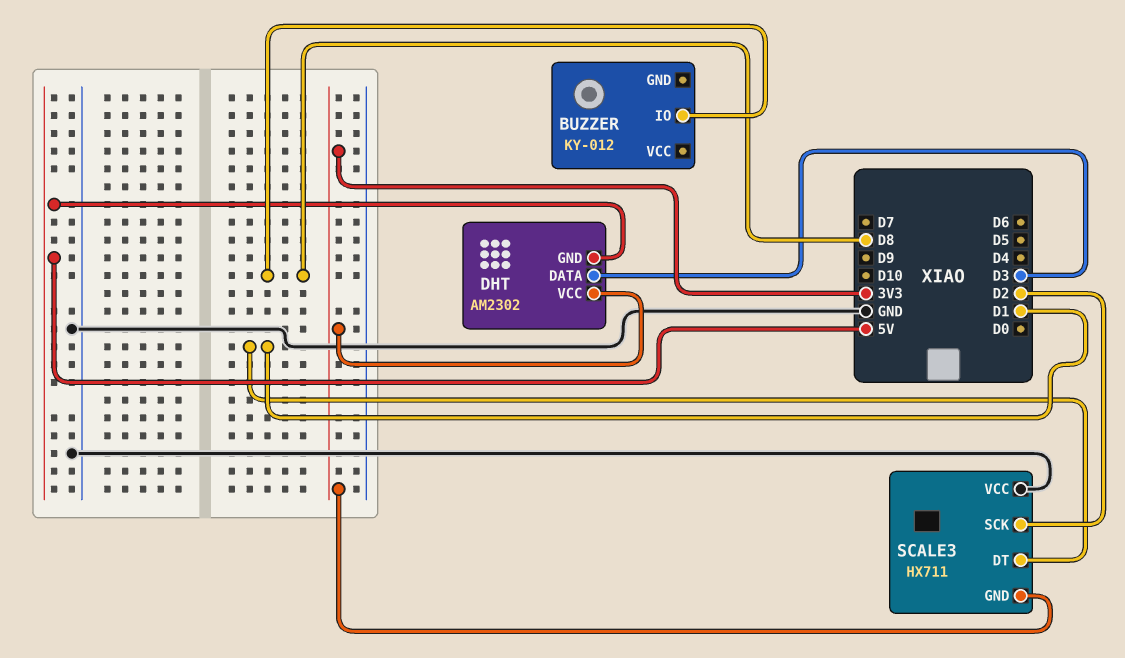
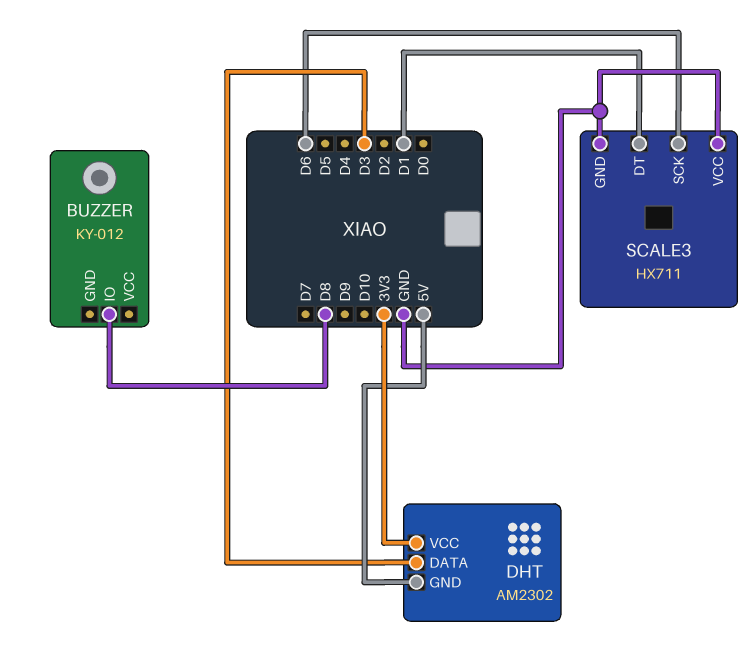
SCALE3 pin GND: 3V3 -> GND
SCALE3 pin SCK: D2 -> D6

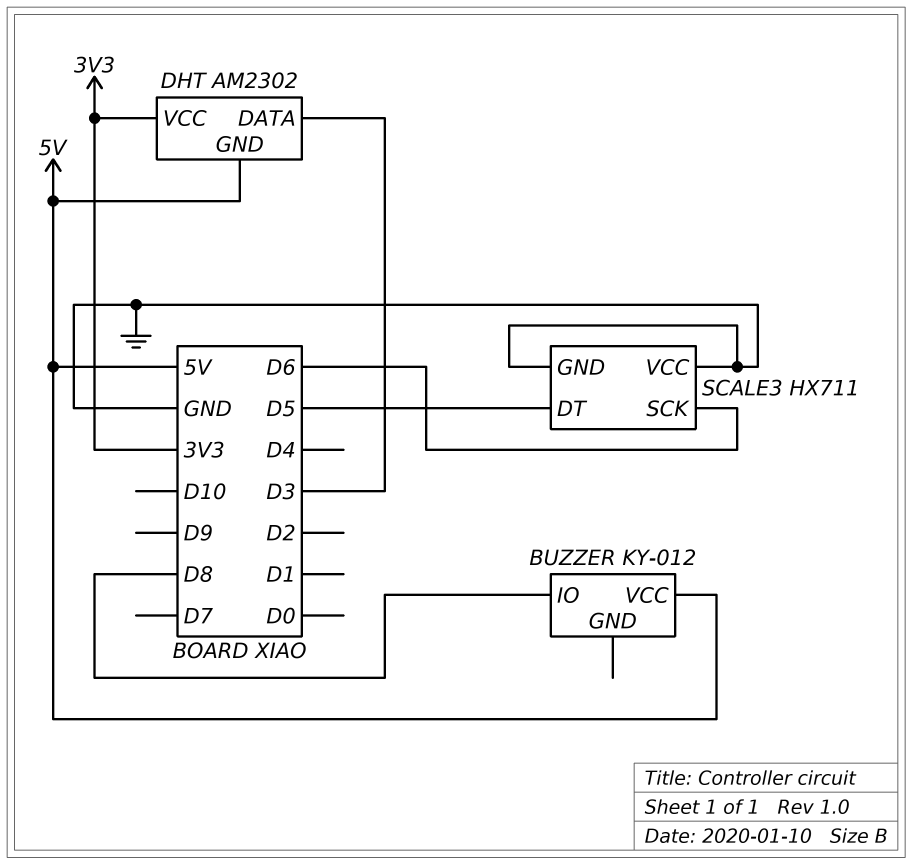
BUZZER pin VCC: none -> 5V
SCALE3 pin DT: D1 -> D5

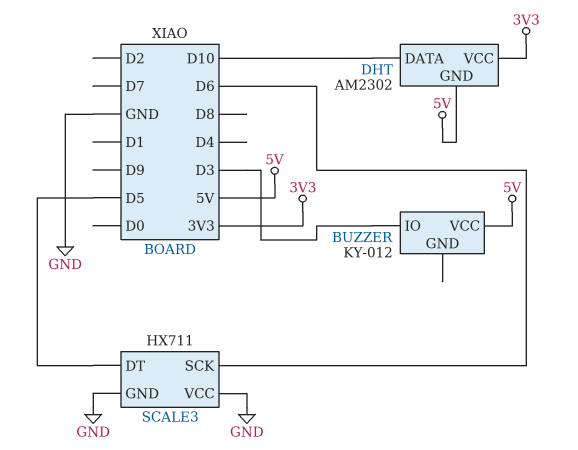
BUZZER pin IO: D8 -> D3
DHT pin DATA: D3 -> D10

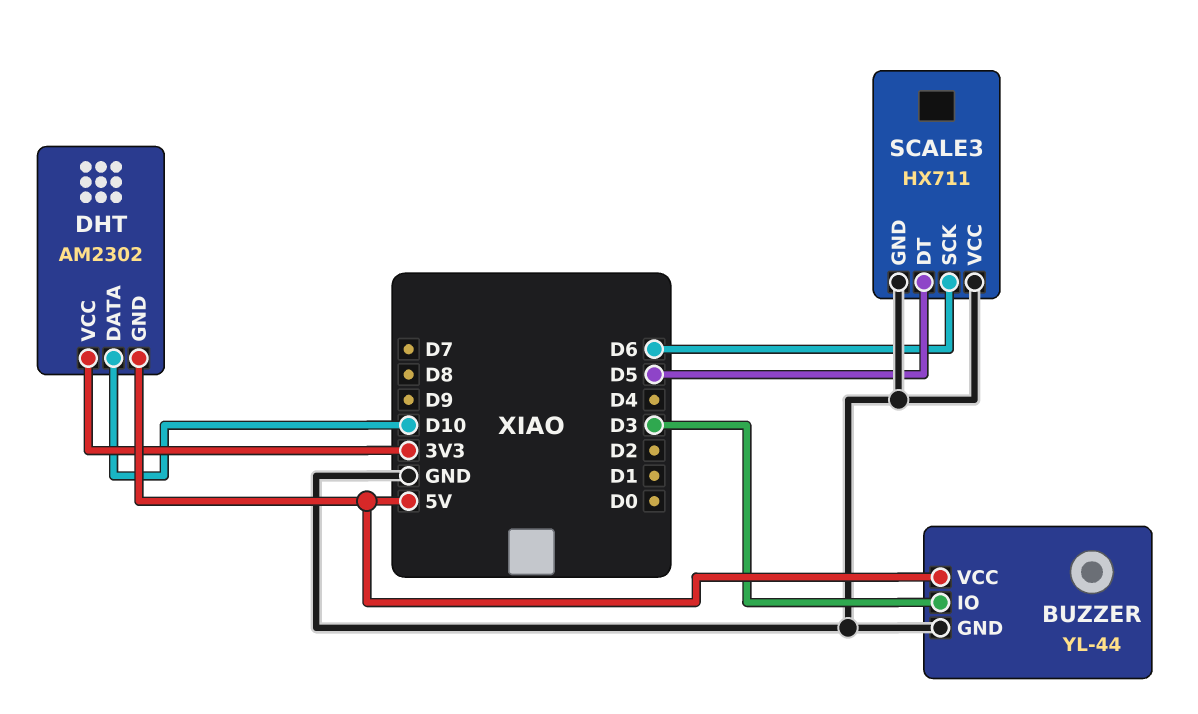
BUZZER: KY-012 -> YL-44
BUZZER pin GND: none -> GND

